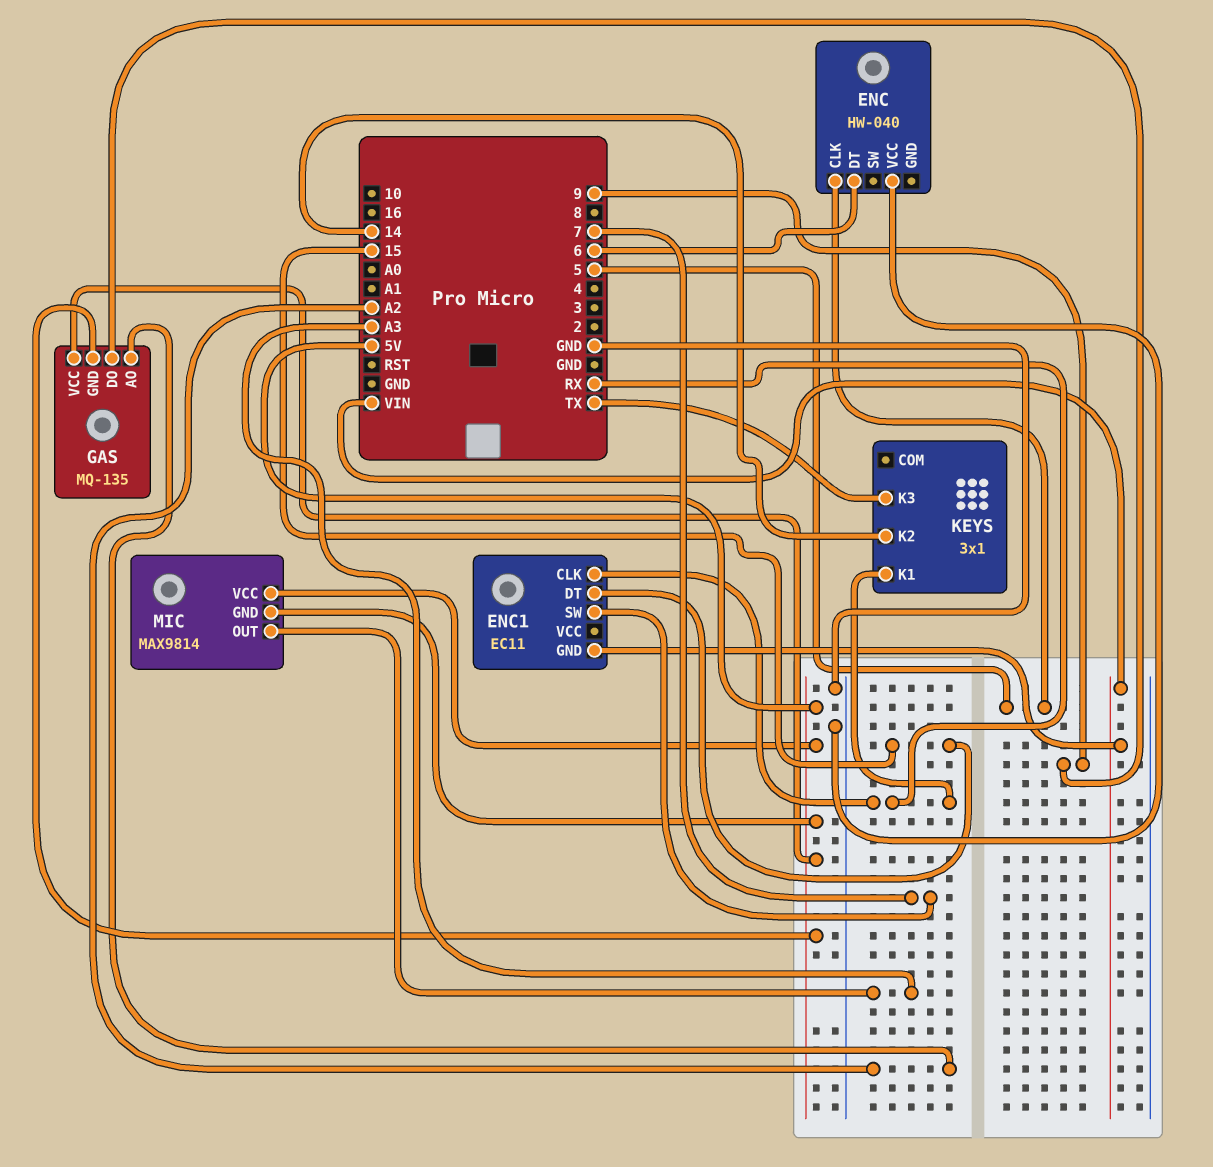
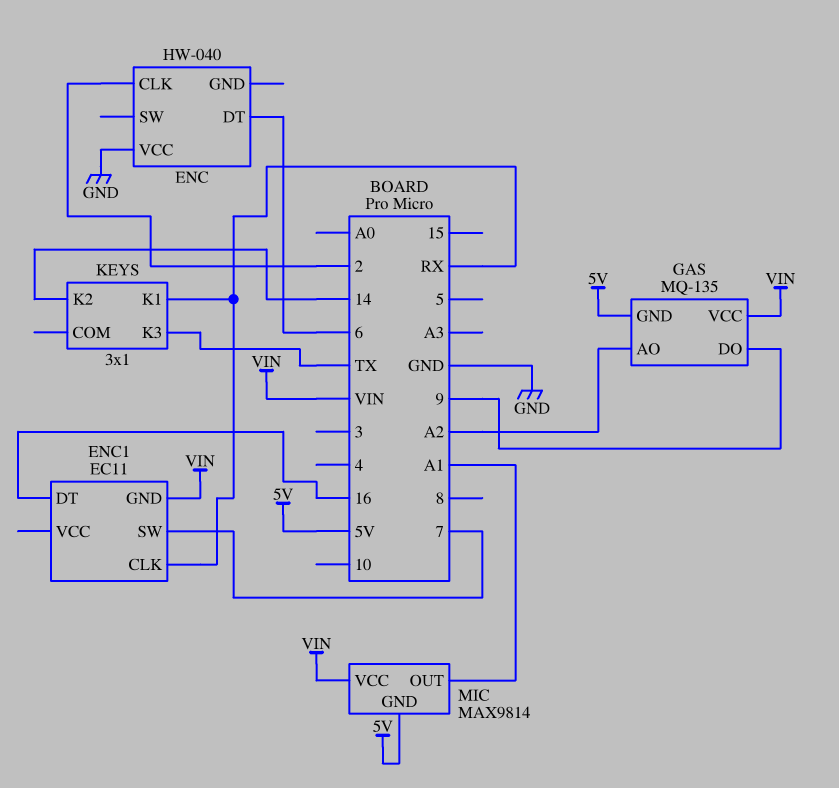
ENC pin CLK: 5 -> 2
ENC1 pin DT: 15 -> 16
GAS pin VCC: 5V -> VIN
MIC pin OUT: A3 -> A1
MIC pin VCC: 5V -> VIN

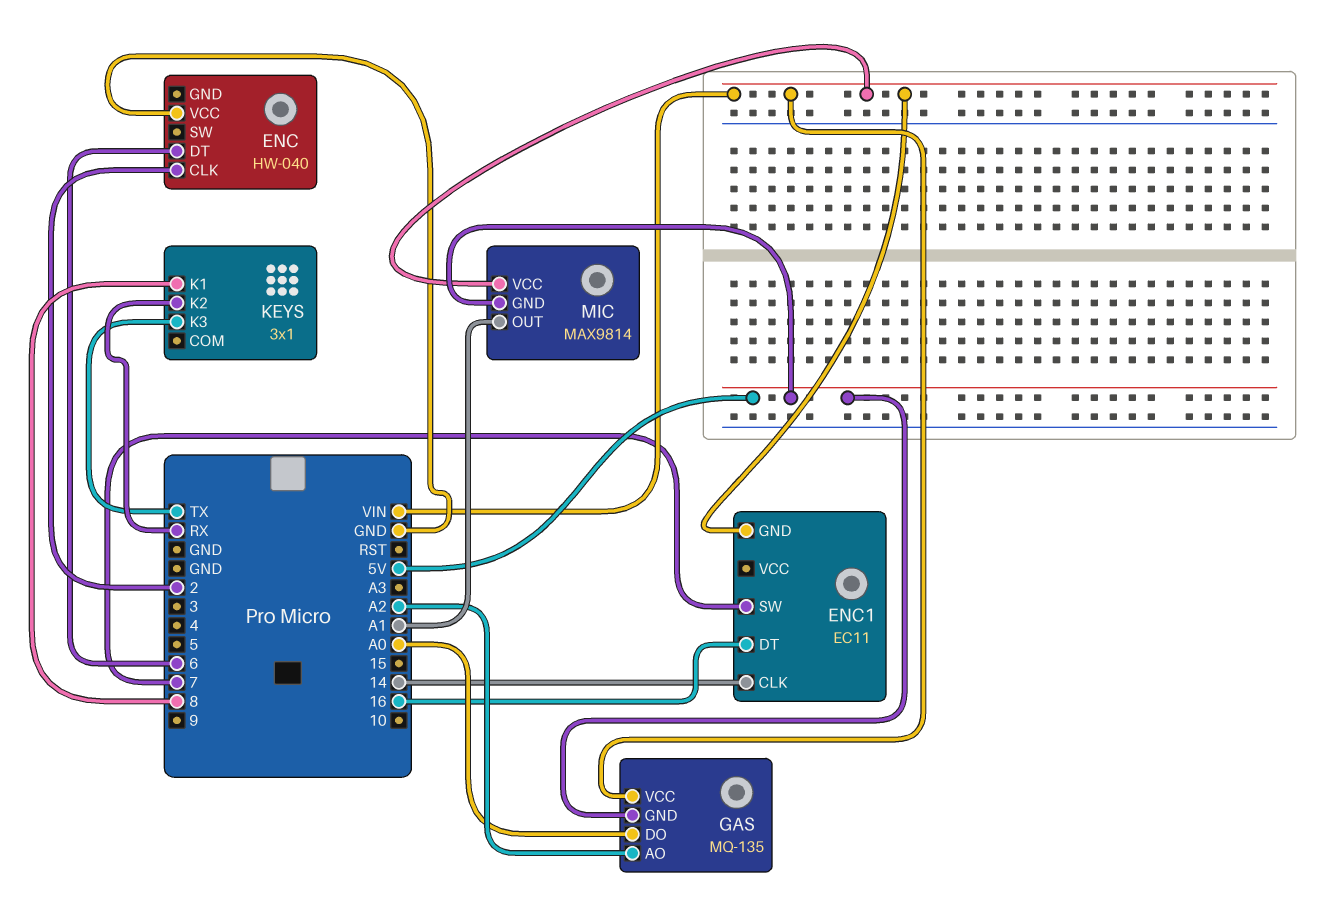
ENC1 pin CLK: RX -> 14
GAS pin DO: 9 -> A0
KEYS pin K1: RX -> 8
KEYS pin K2: 14 -> RX

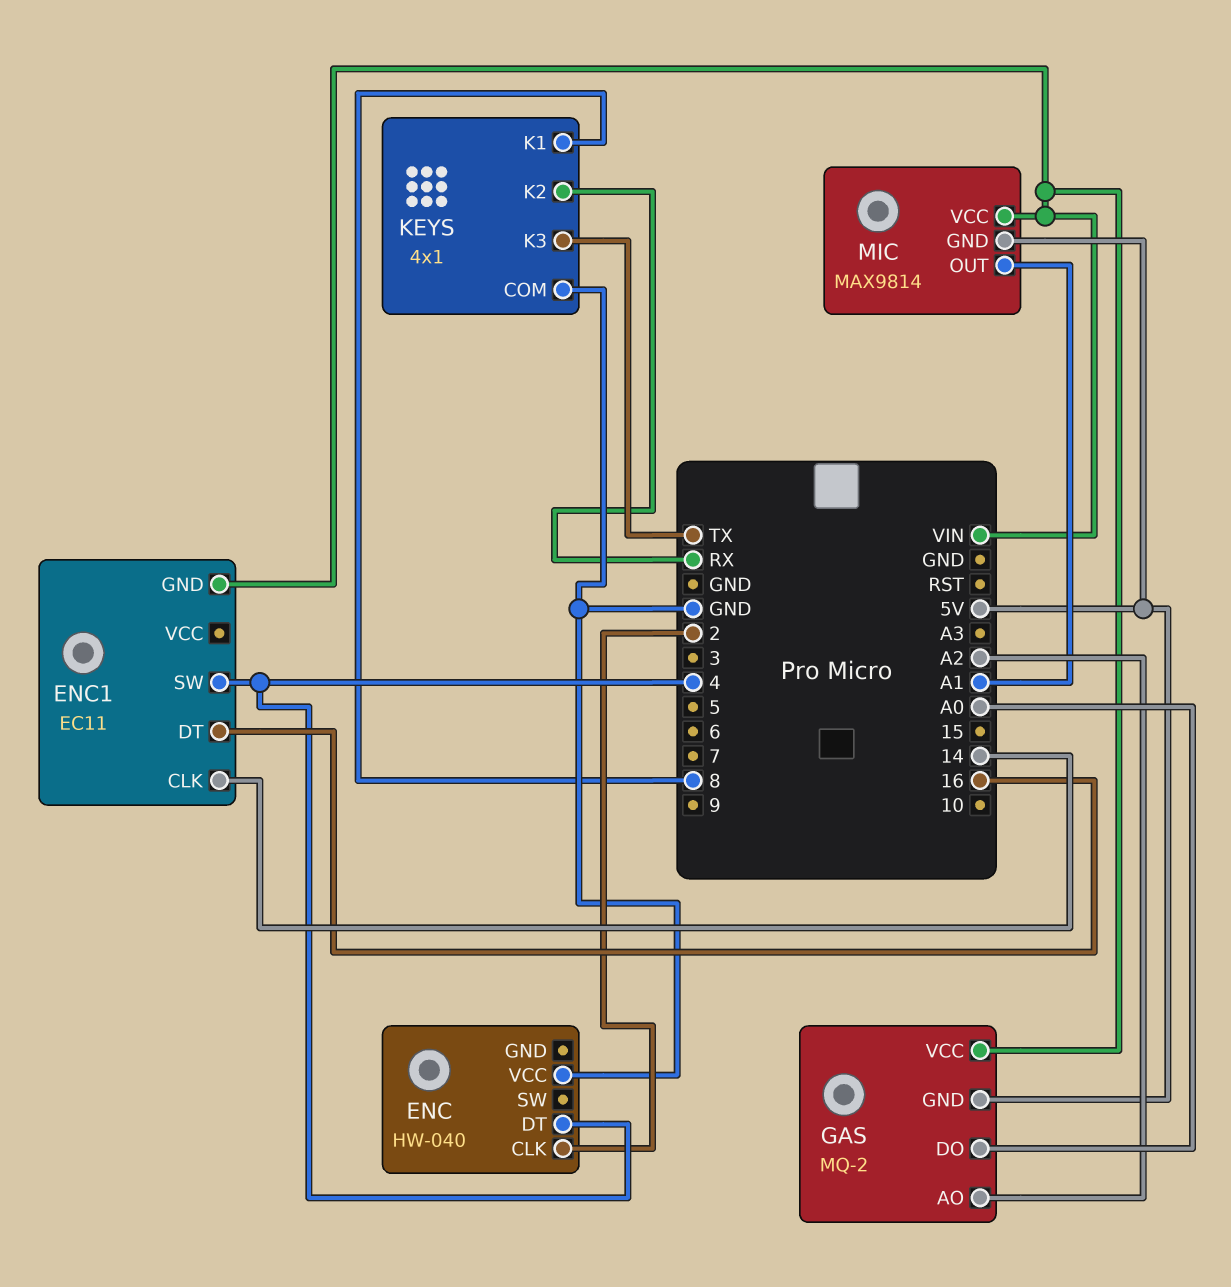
ENC pin DT: 6 -> 4
ENC1 pin SW: 7 -> 4
GAS: MQ-135 -> MQ-2
KEYS: 3x1 -> 4x1
KEYS pin COM: none -> GND

